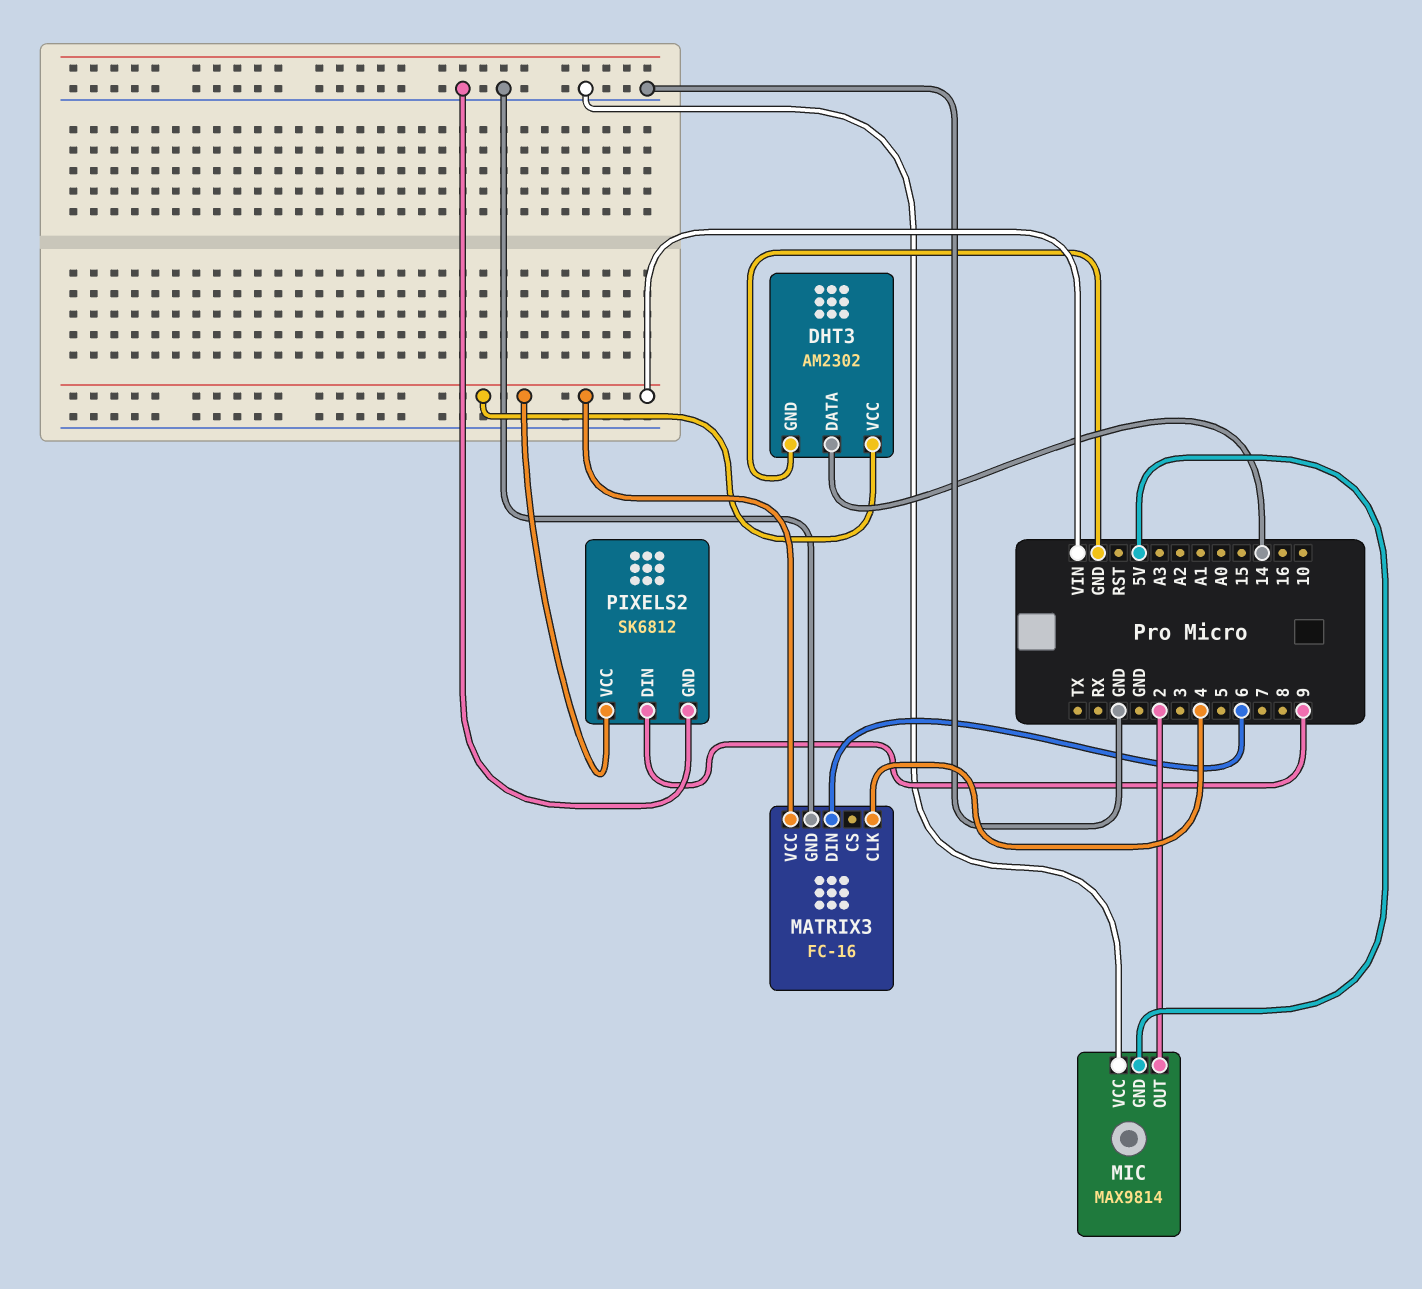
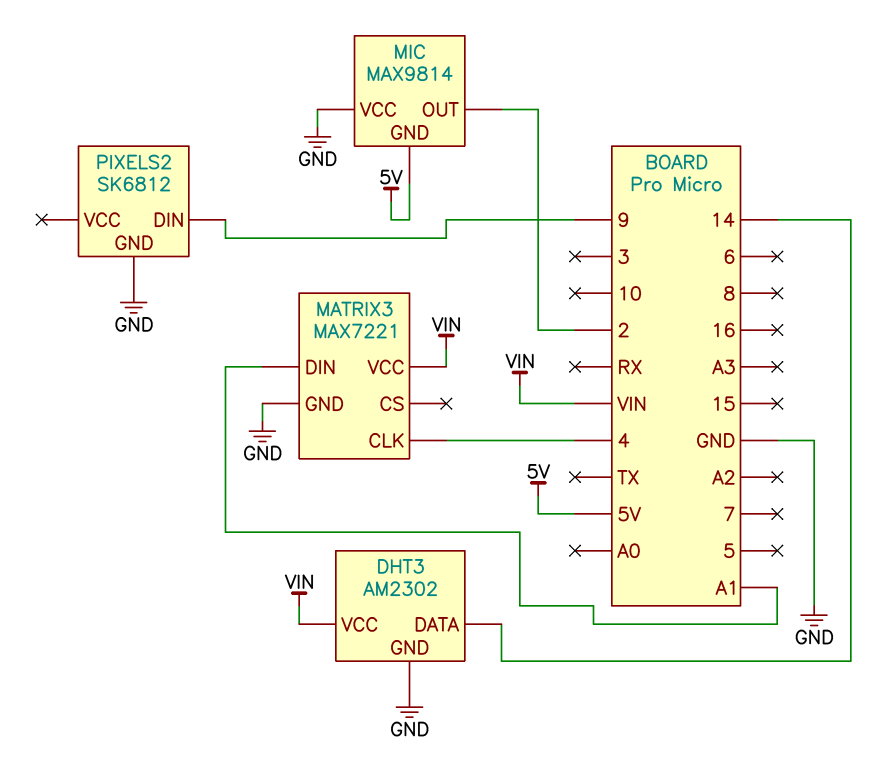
MATRIX3: FC-16 -> MAX7221
MATRIX3 pin DIN: 6 -> A1
PIXELS2 pin VCC: VIN -> none

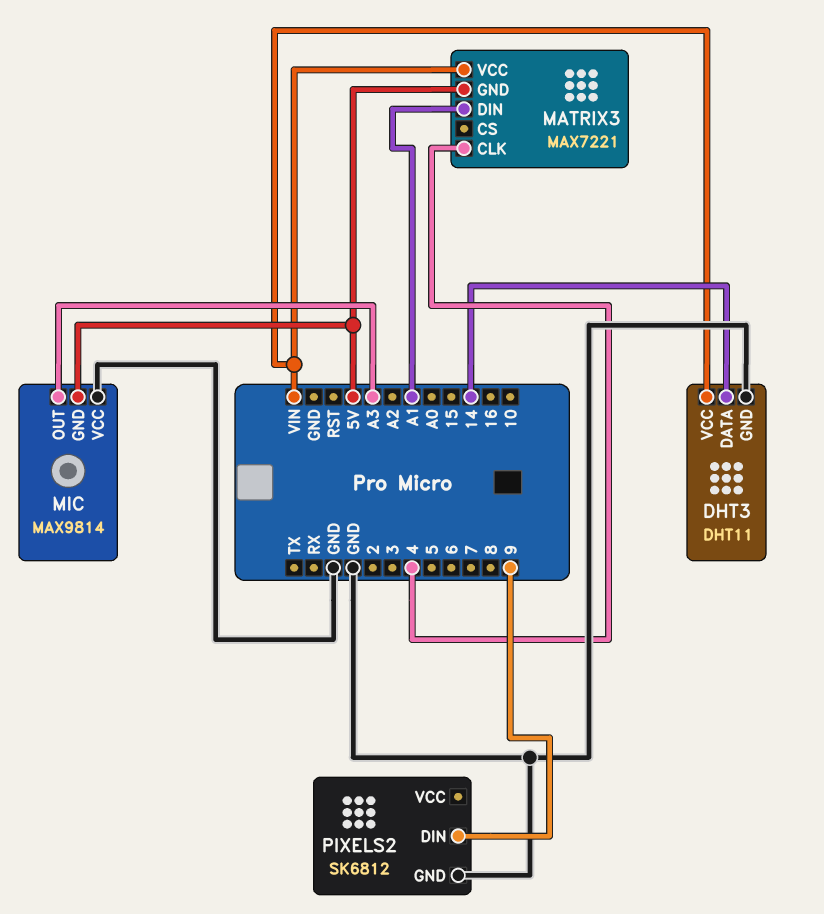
DHT3: AM2302 -> DHT11
MATRIX3 pin GND: GND -> 5V
MIC pin OUT: 2 -> A3

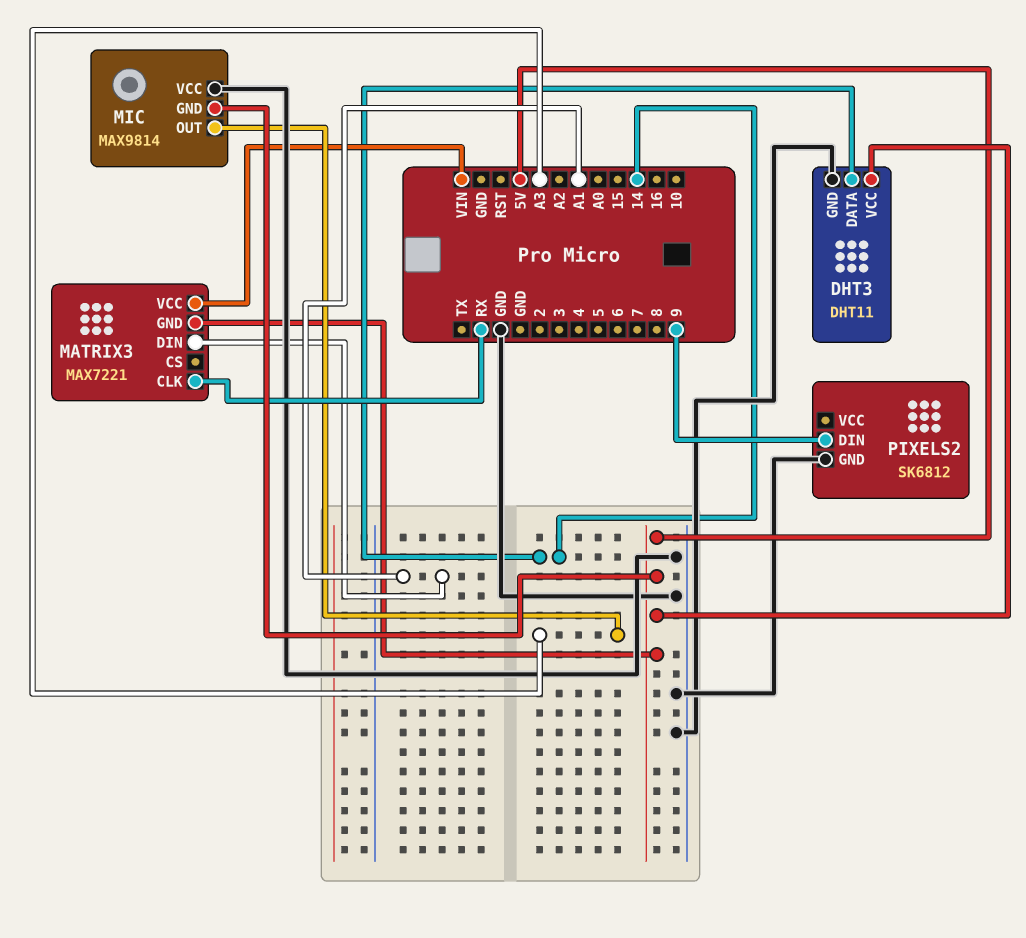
DHT3 pin VCC: VIN -> 5V
MATRIX3 pin CLK: 4 -> RX

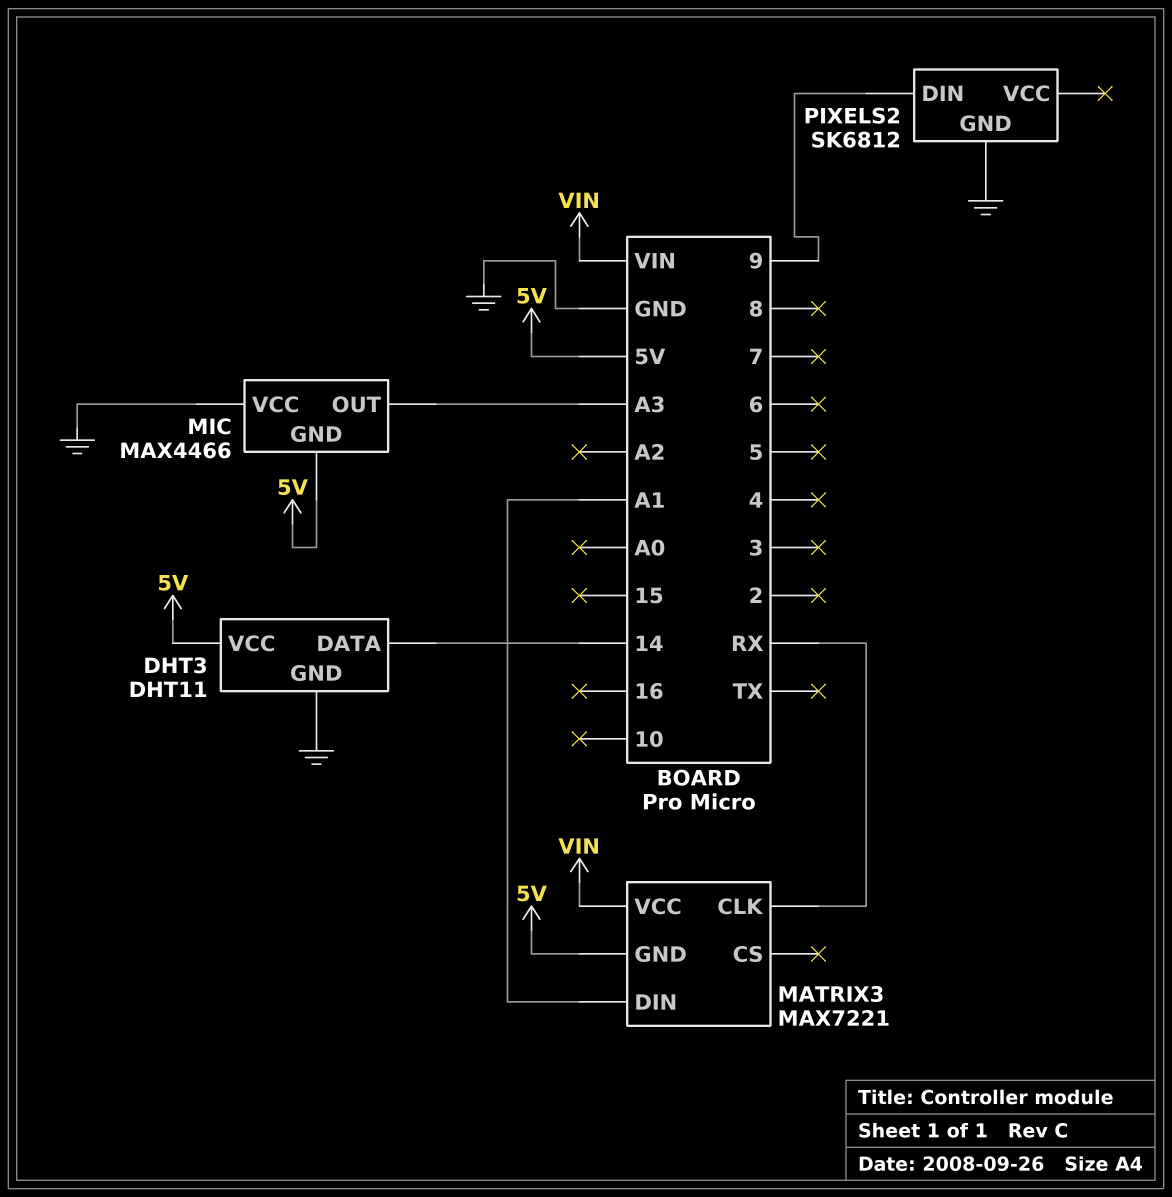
MIC: MAX9814 -> MAX4466

